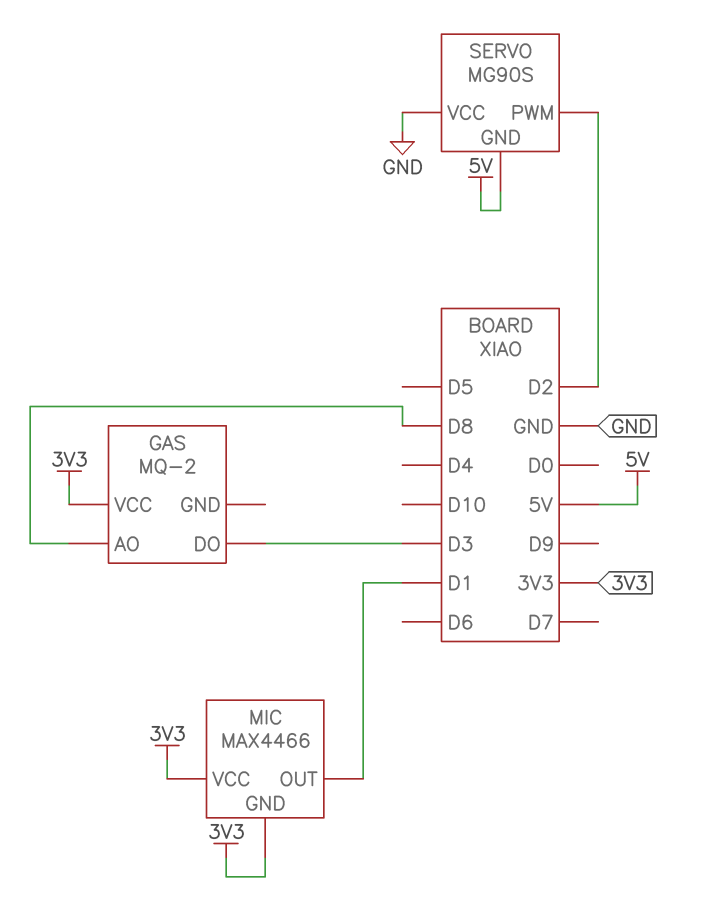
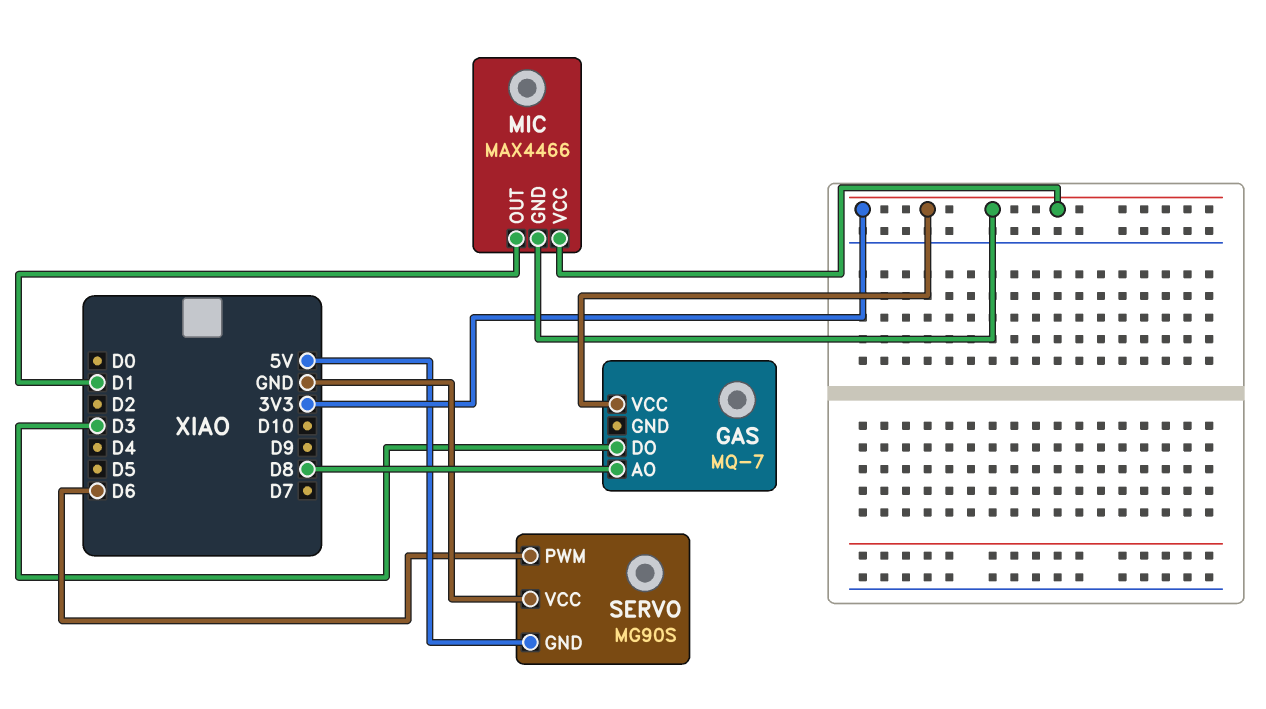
GAS: MQ-2 -> MQ-7
SERVO pin PWM: D2 -> D6

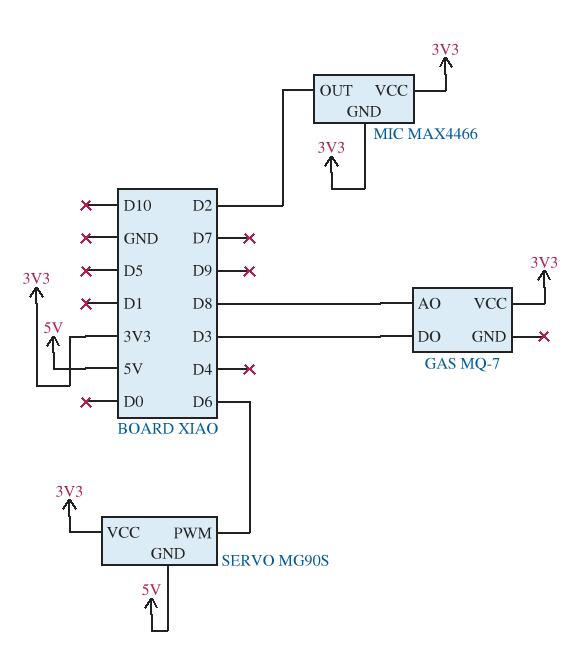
MIC pin OUT: D1 -> D2
SERVO pin VCC: GND -> 3V3

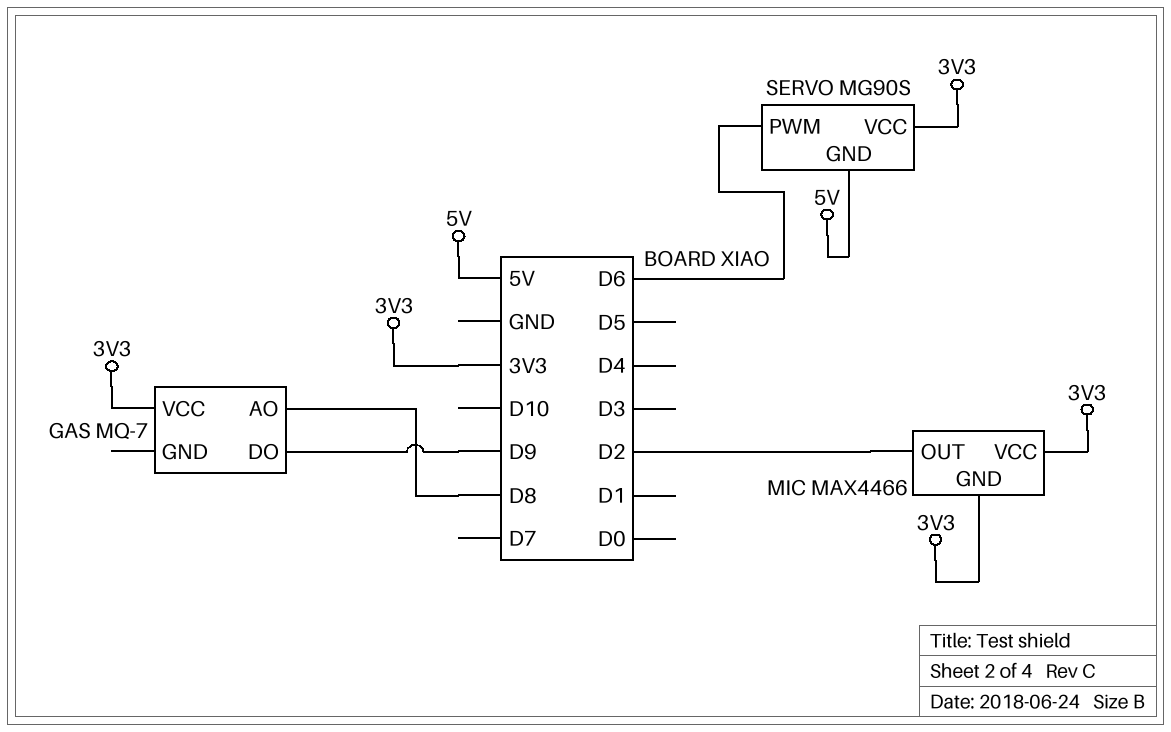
GAS pin DO: D3 -> D9

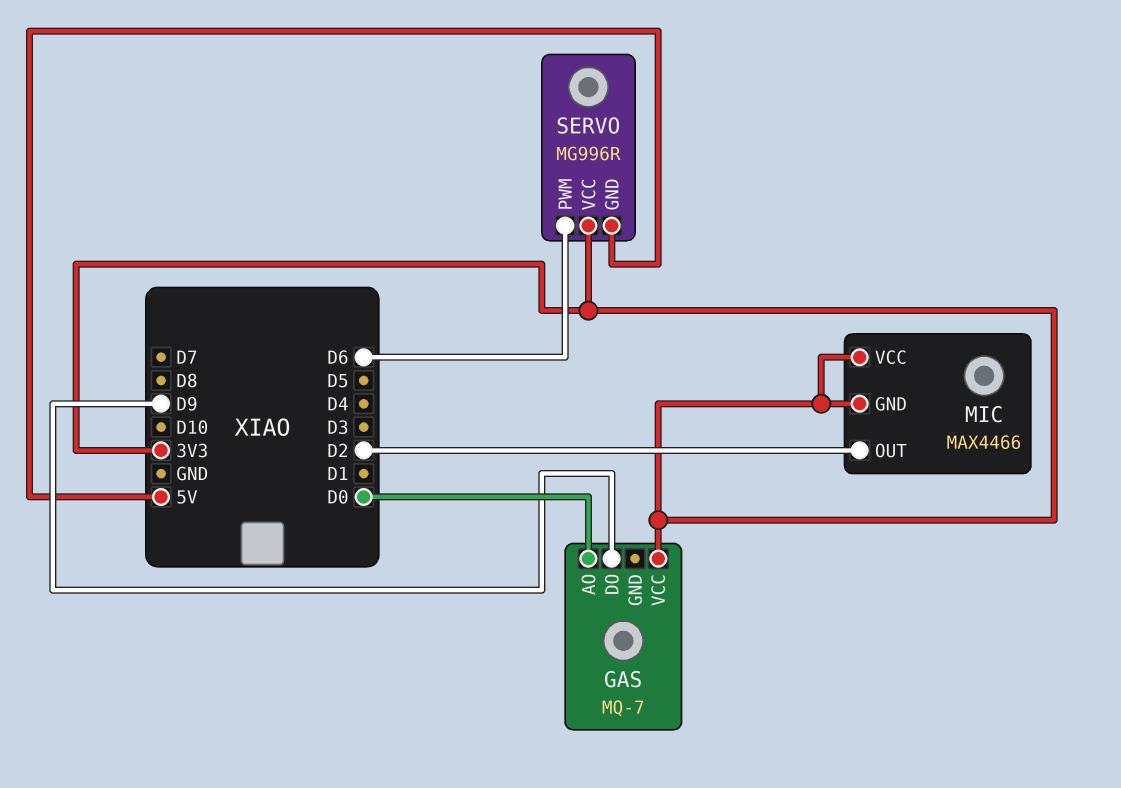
GAS pin AO: D8 -> D0
SERVO: MG90S -> MG996R

